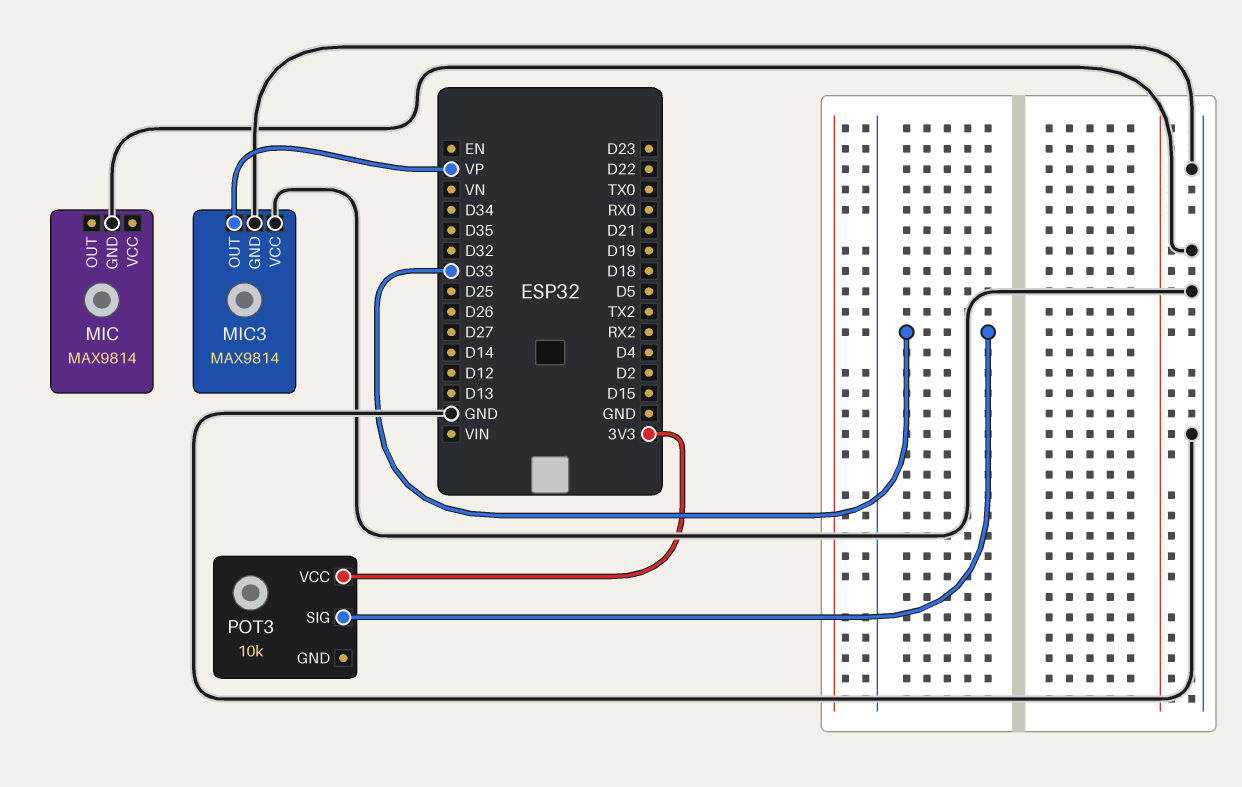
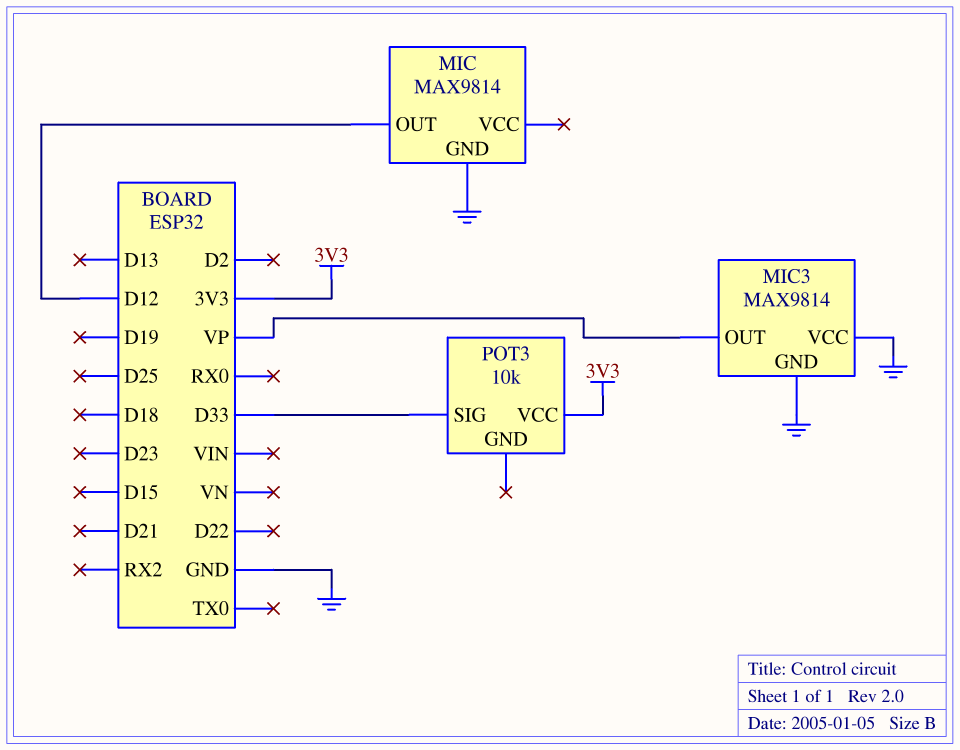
MIC pin OUT: none -> D12

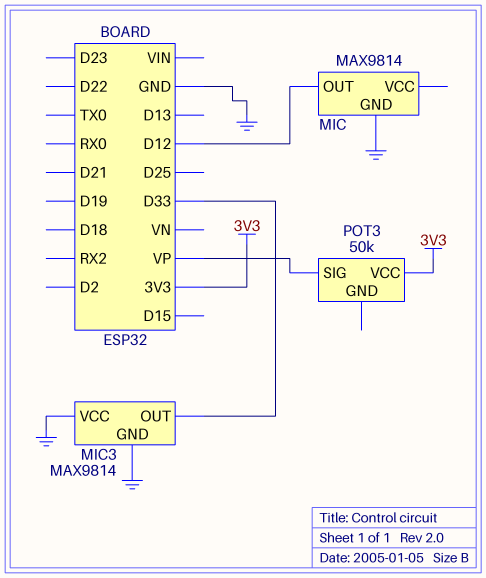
MIC3 pin OUT: VP -> D33
POT3: 10k -> 50k
POT3 pin SIG: D33 -> VP

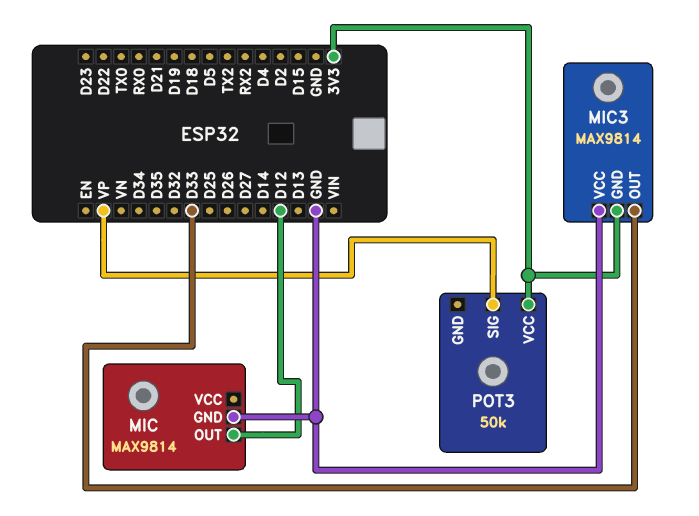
MIC3 pin GND: GND -> 3V3

